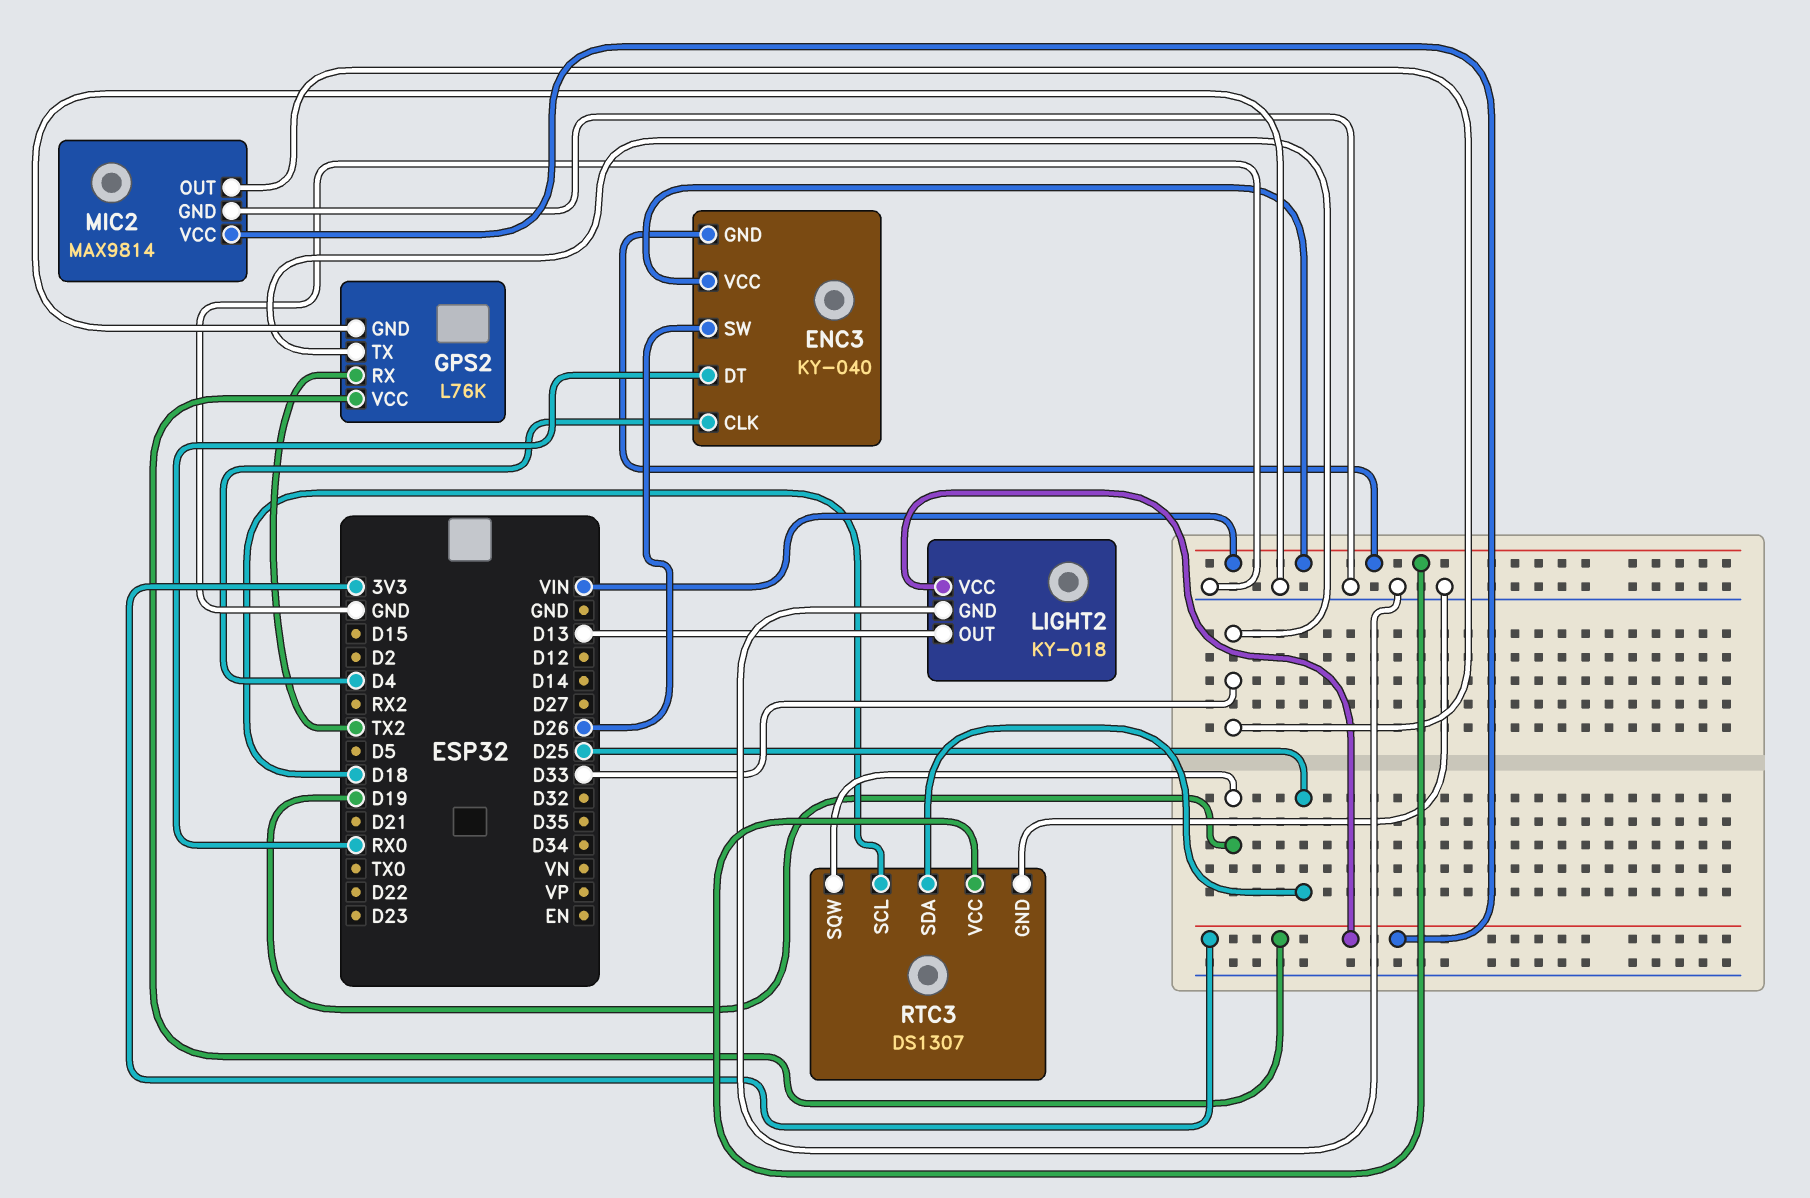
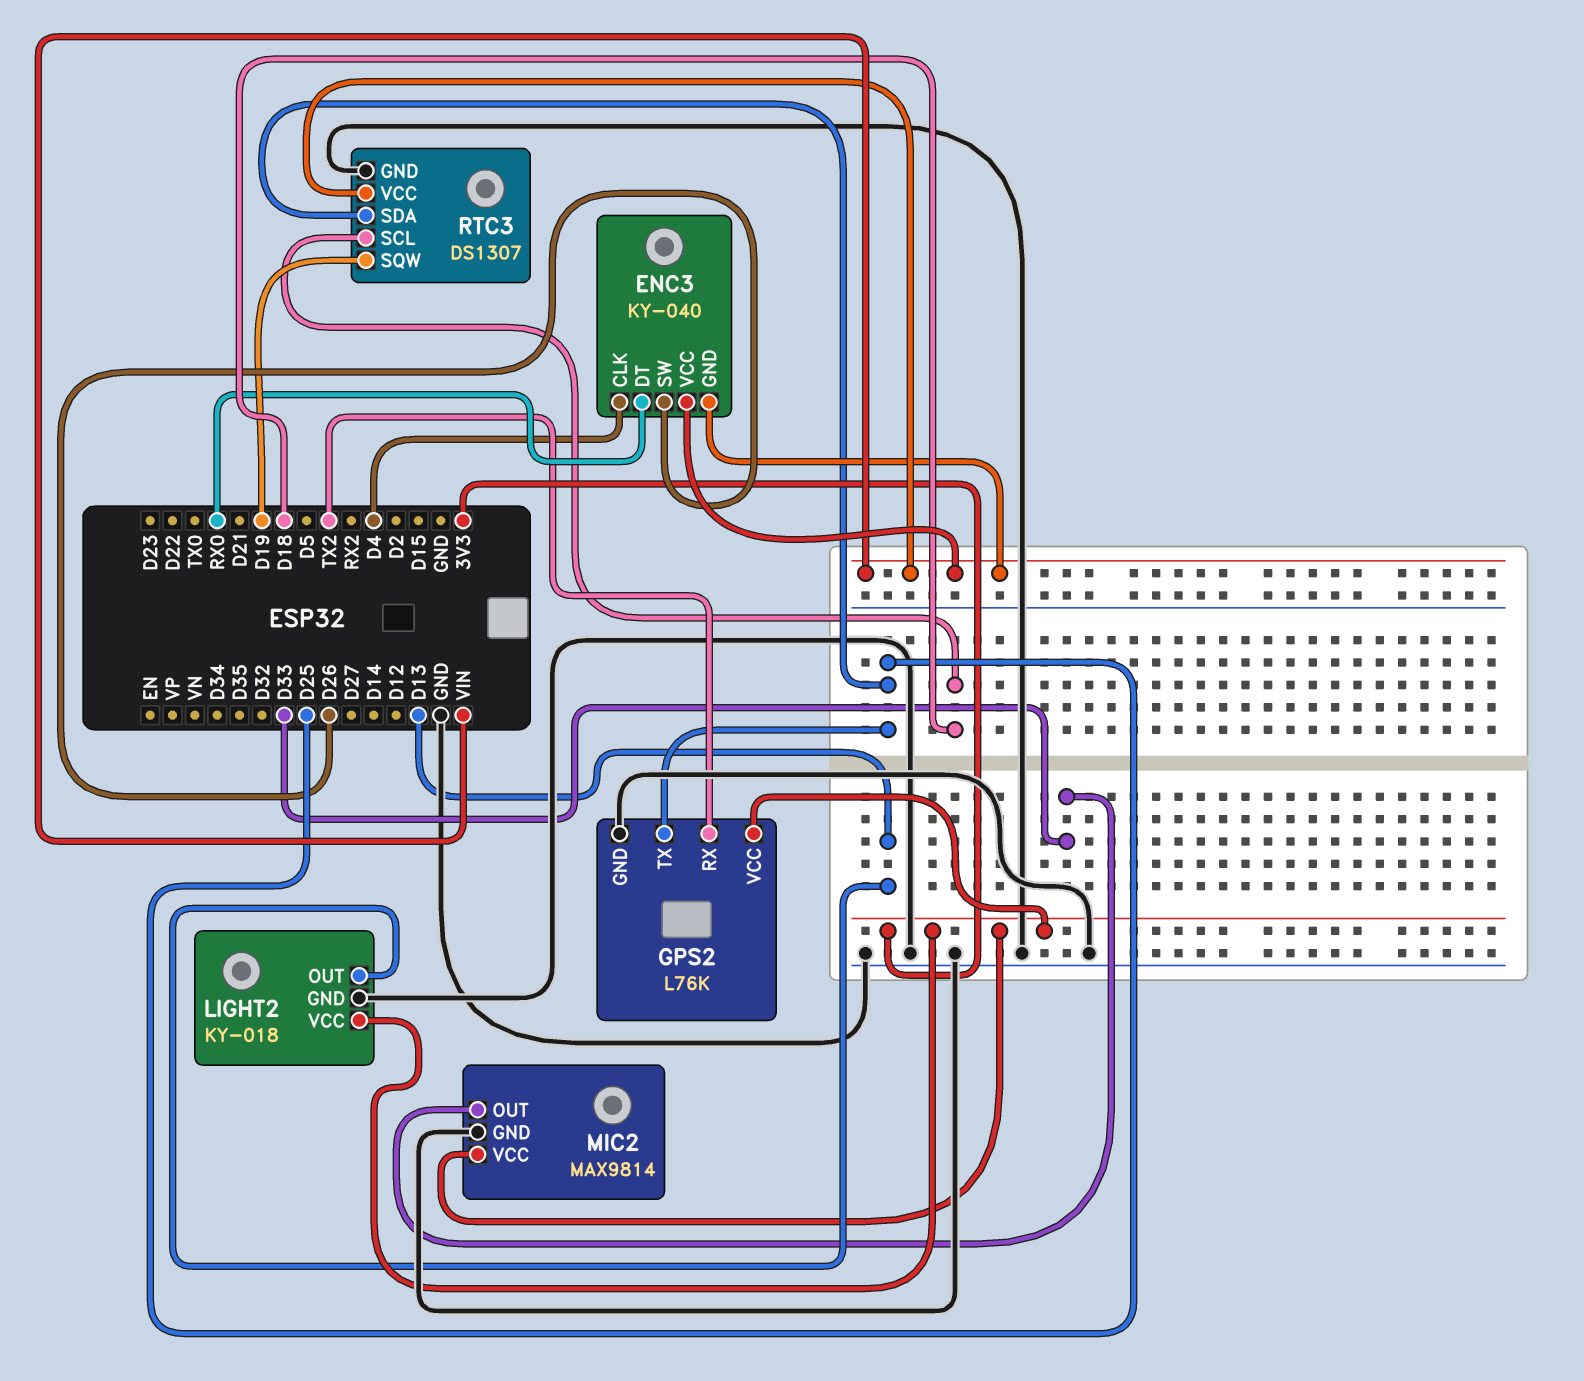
GPS2 pin TX: D33 -> D25

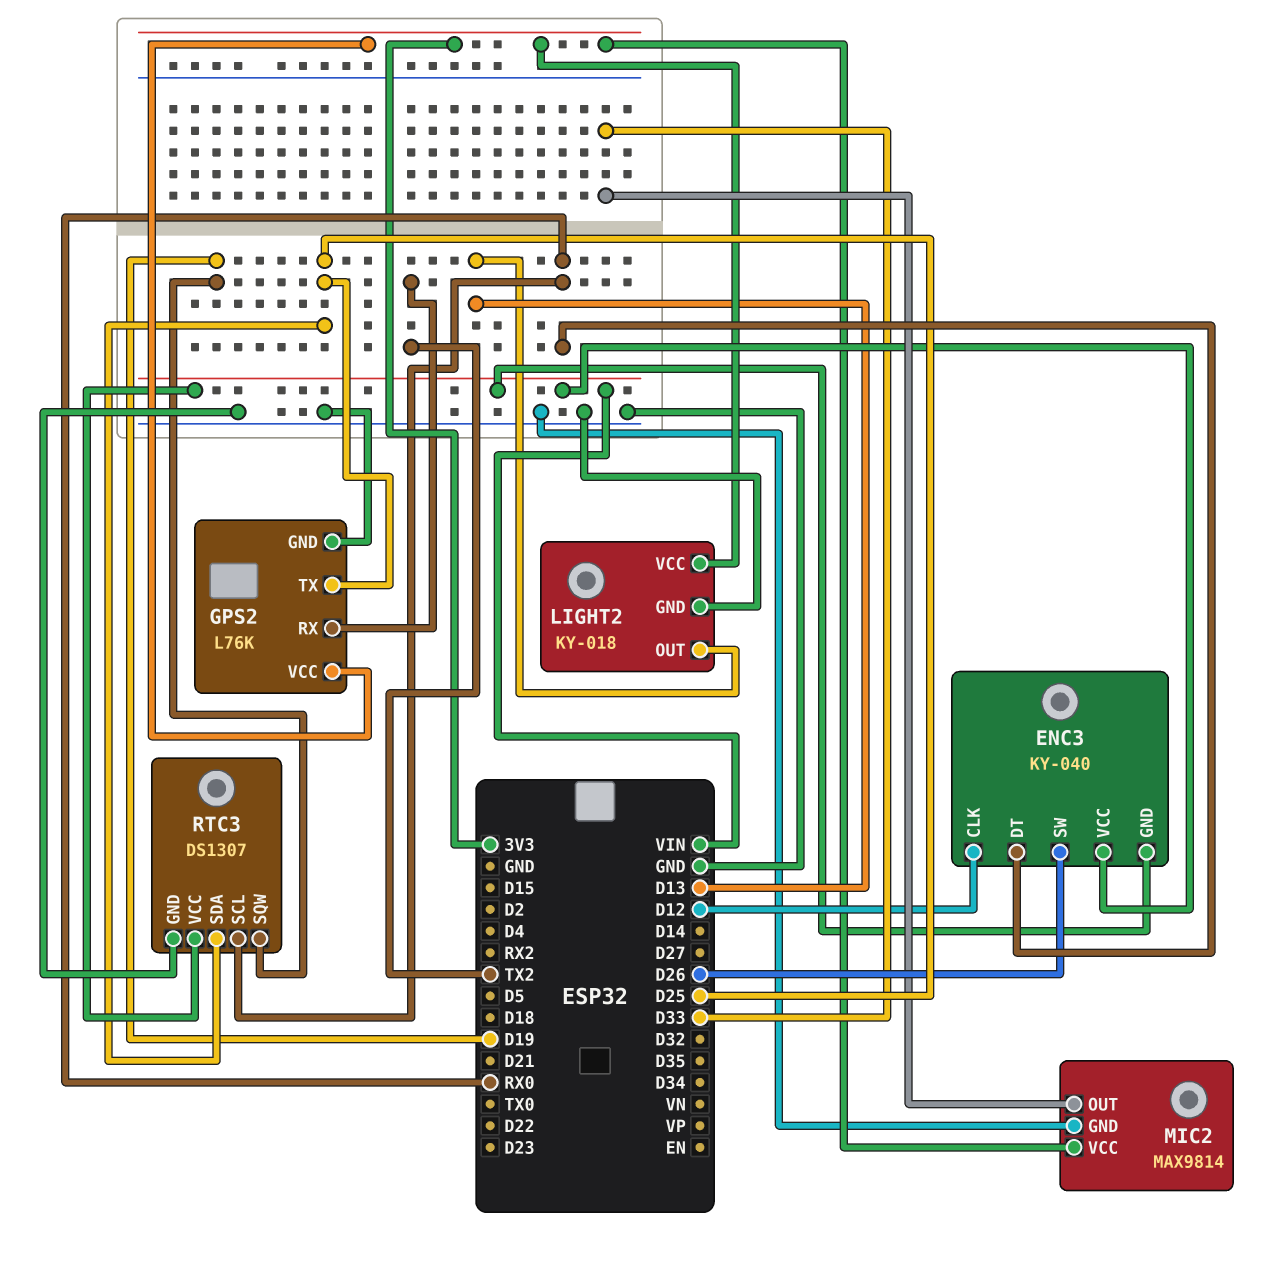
ENC3 pin CLK: D4 -> D12
RTC3 pin SCL: D18 -> RX0

